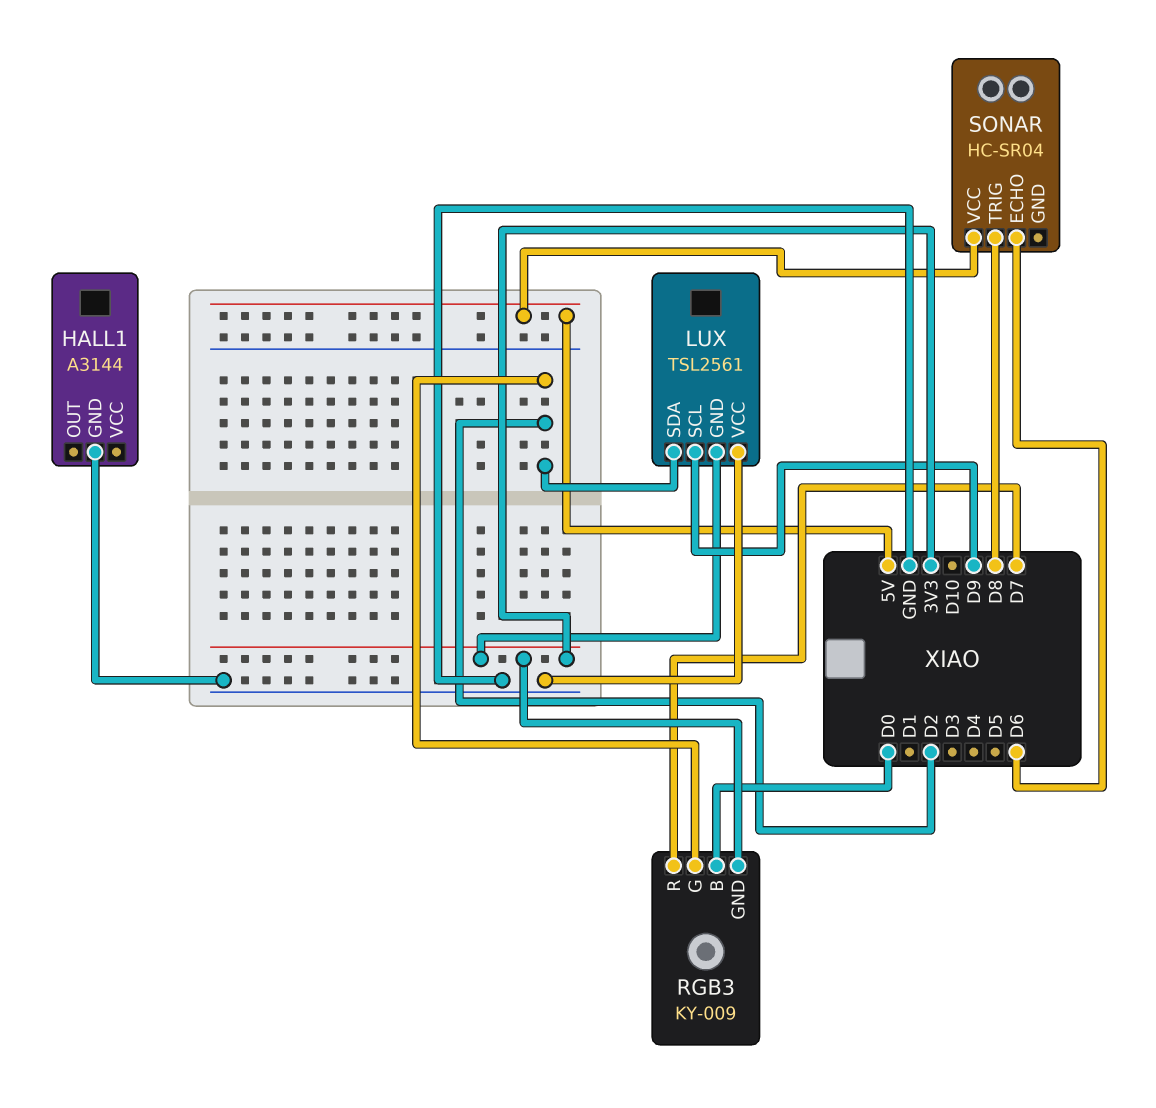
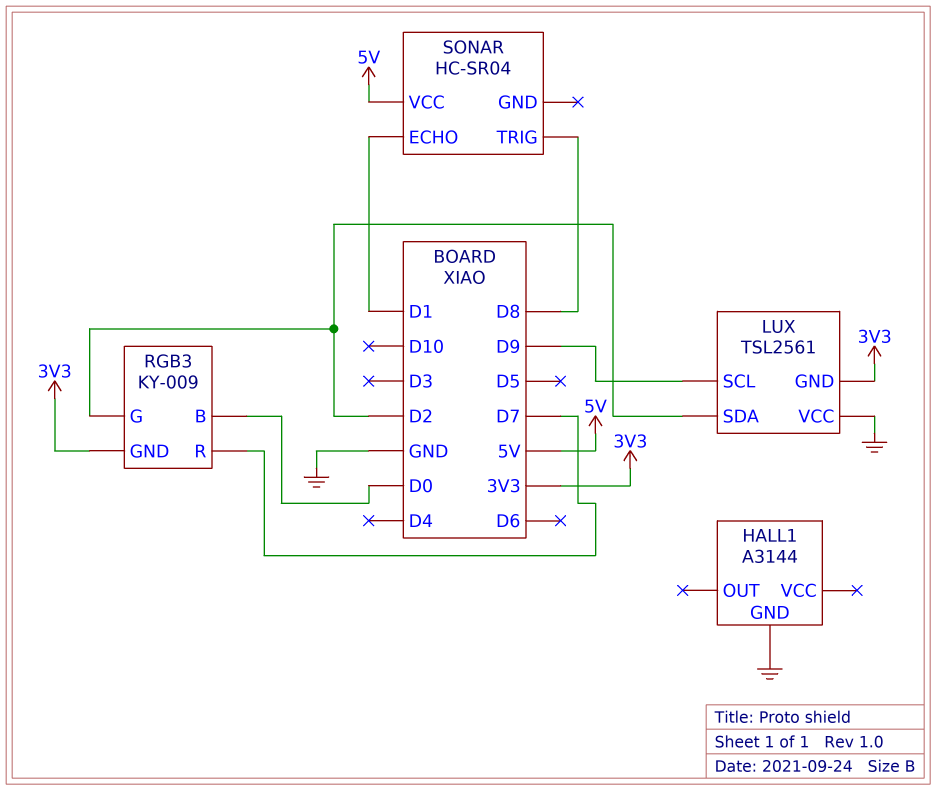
SONAR pin ECHO: D6 -> D1

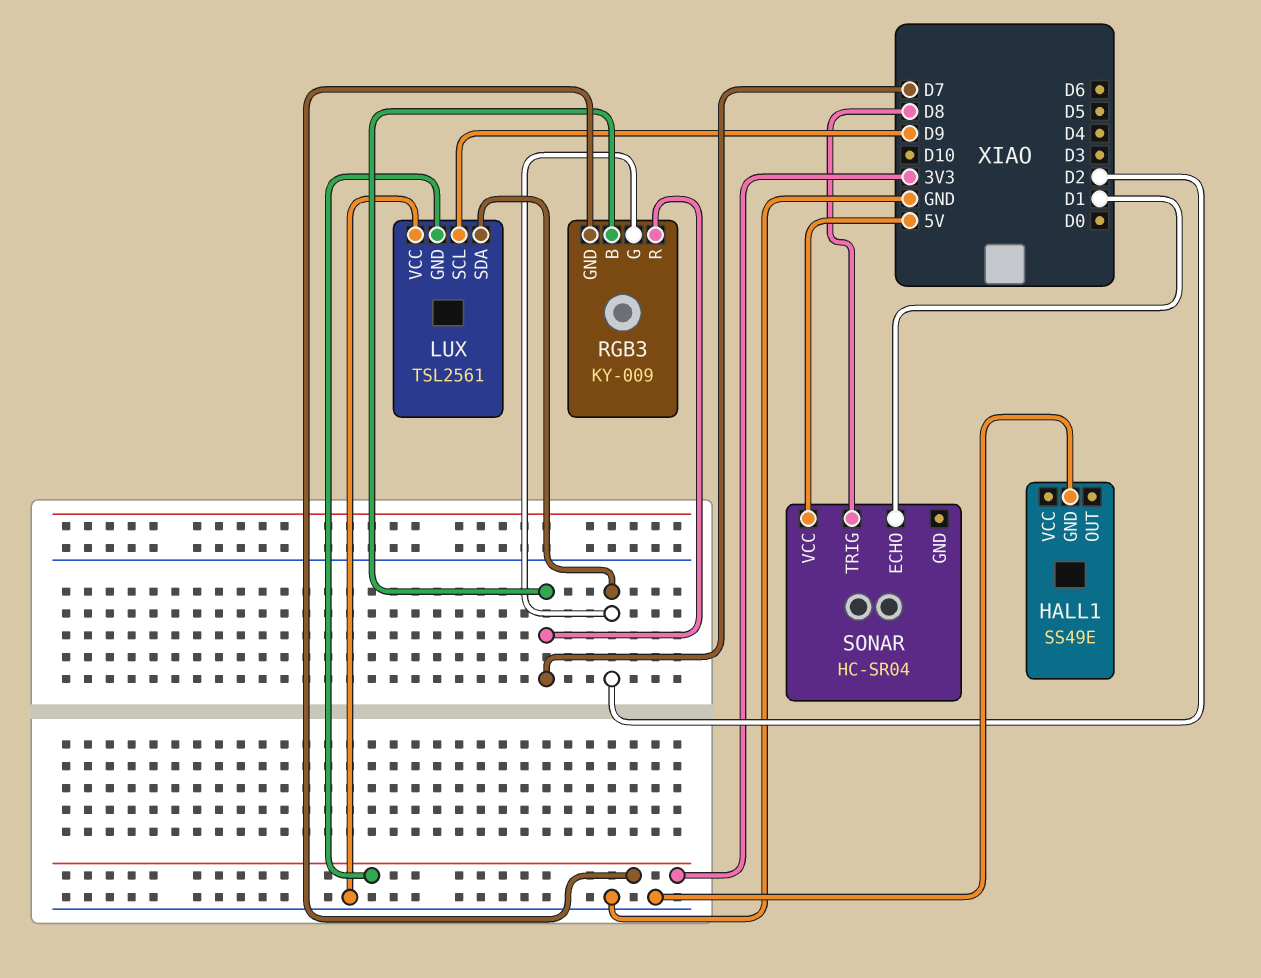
HALL1: A3144 -> SS49E
RGB3 pin B: D0 -> D7

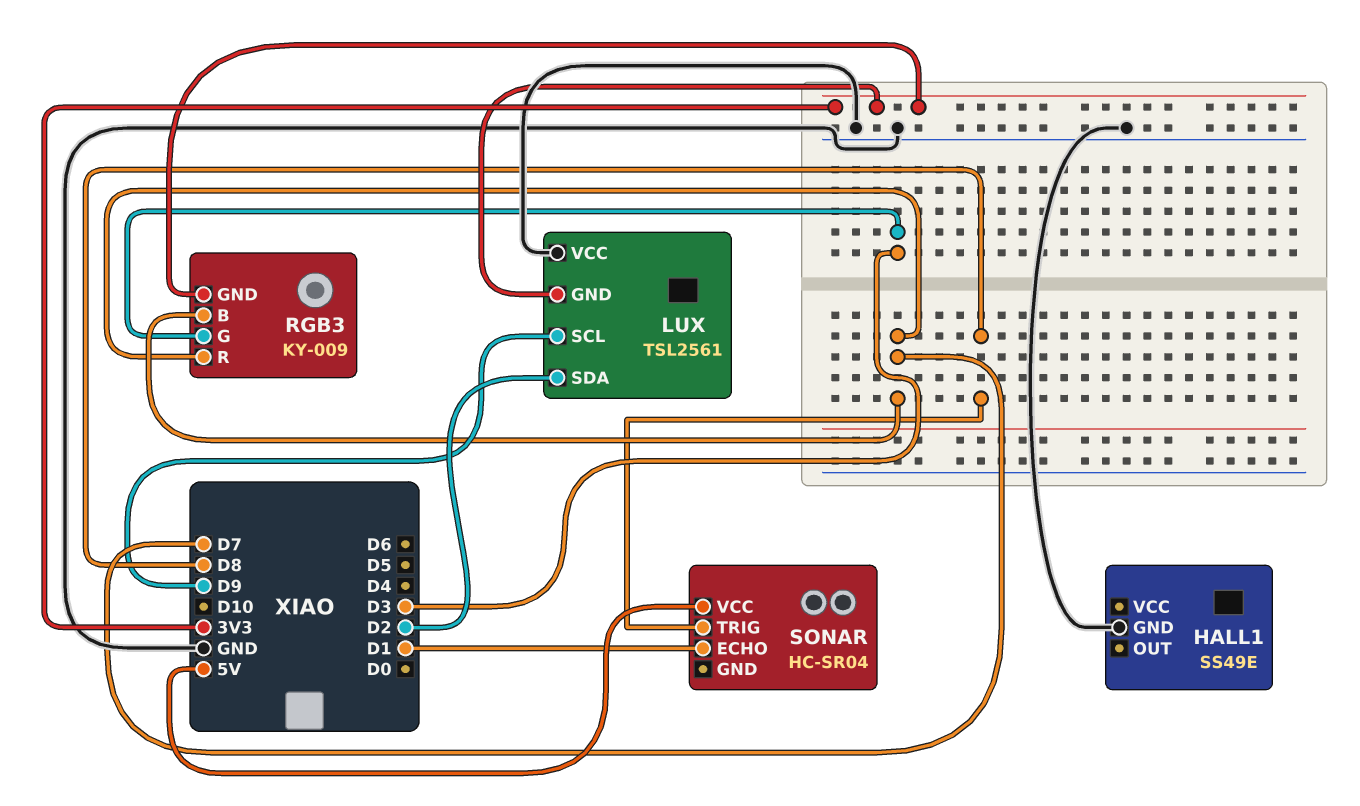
RGB3 pin G: D2 -> D3

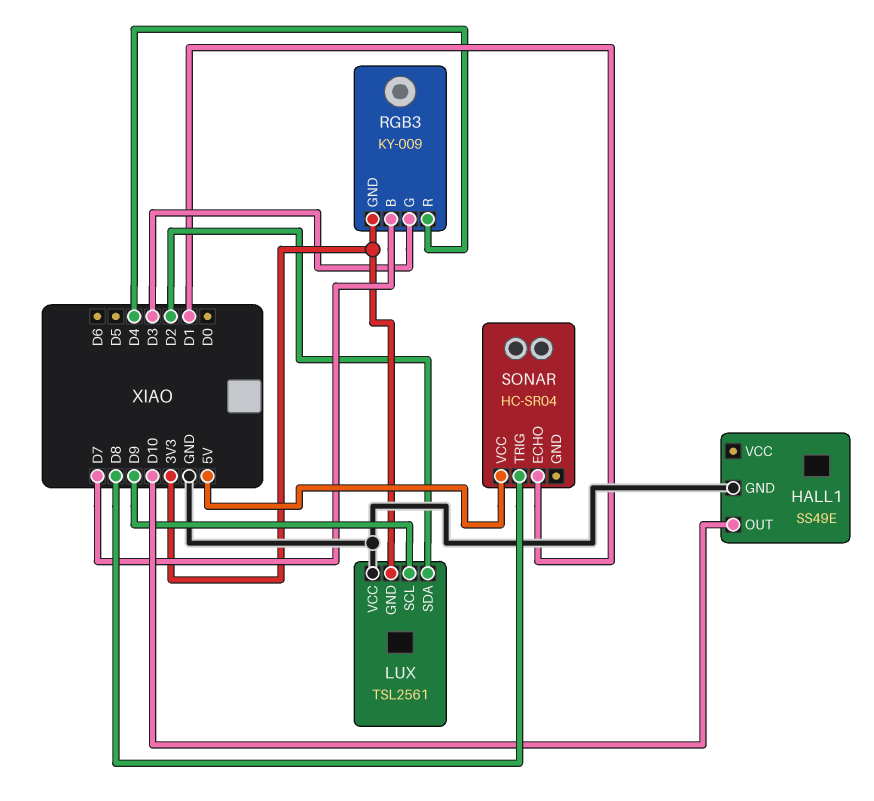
HALL1 pin OUT: none -> D10
RGB3 pin R: D7 -> D4

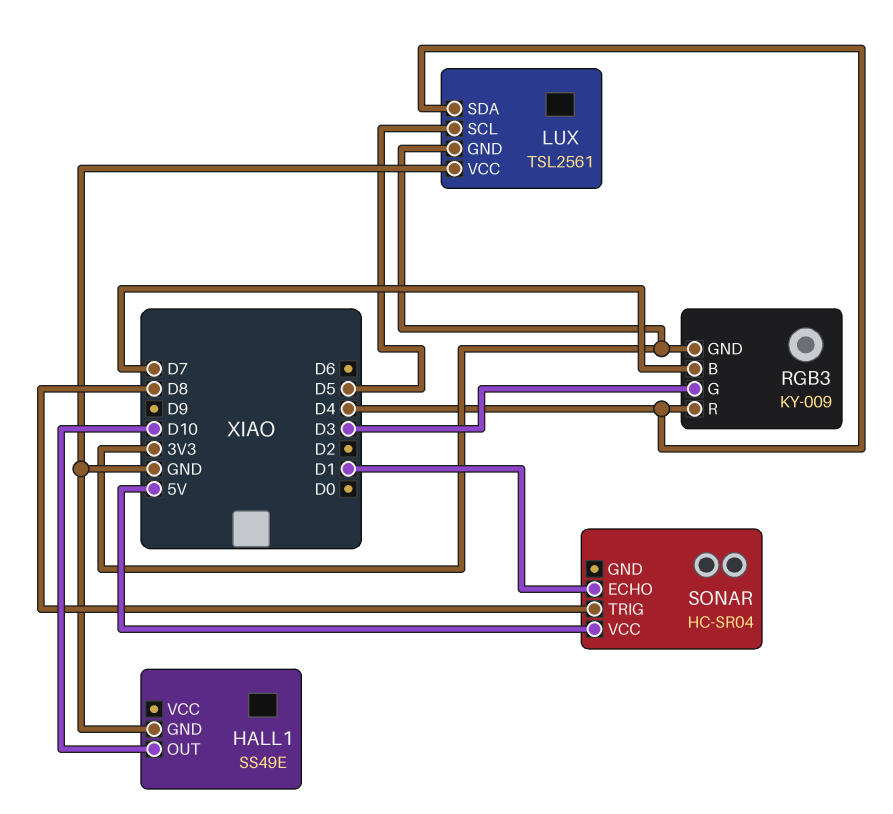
LUX pin SCL: D9 -> D5
LUX pin SDA: D2 -> D4

